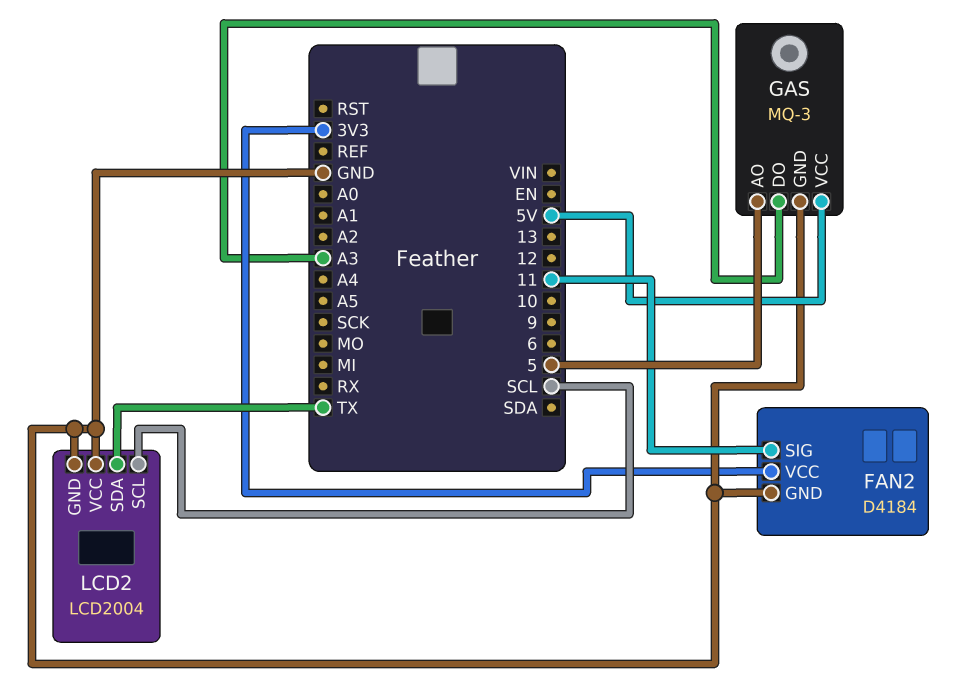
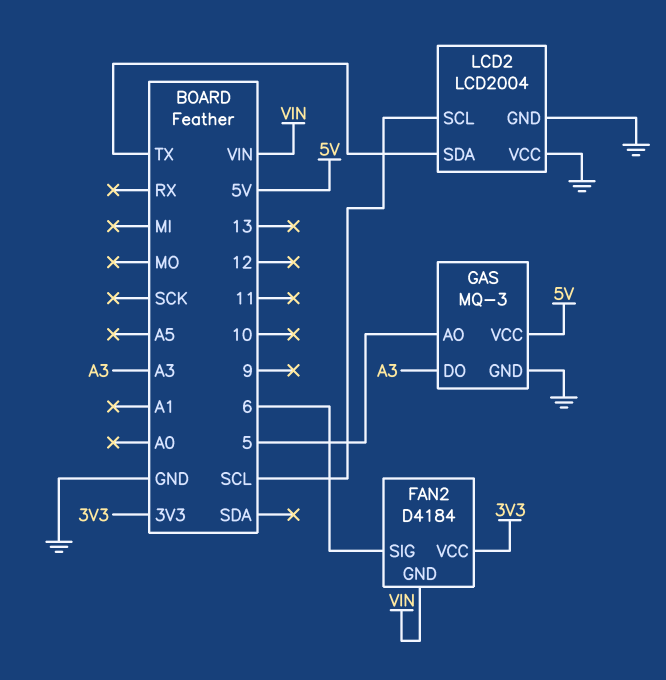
FAN2 pin GND: GND -> VIN
FAN2 pin SIG: 11 -> 6

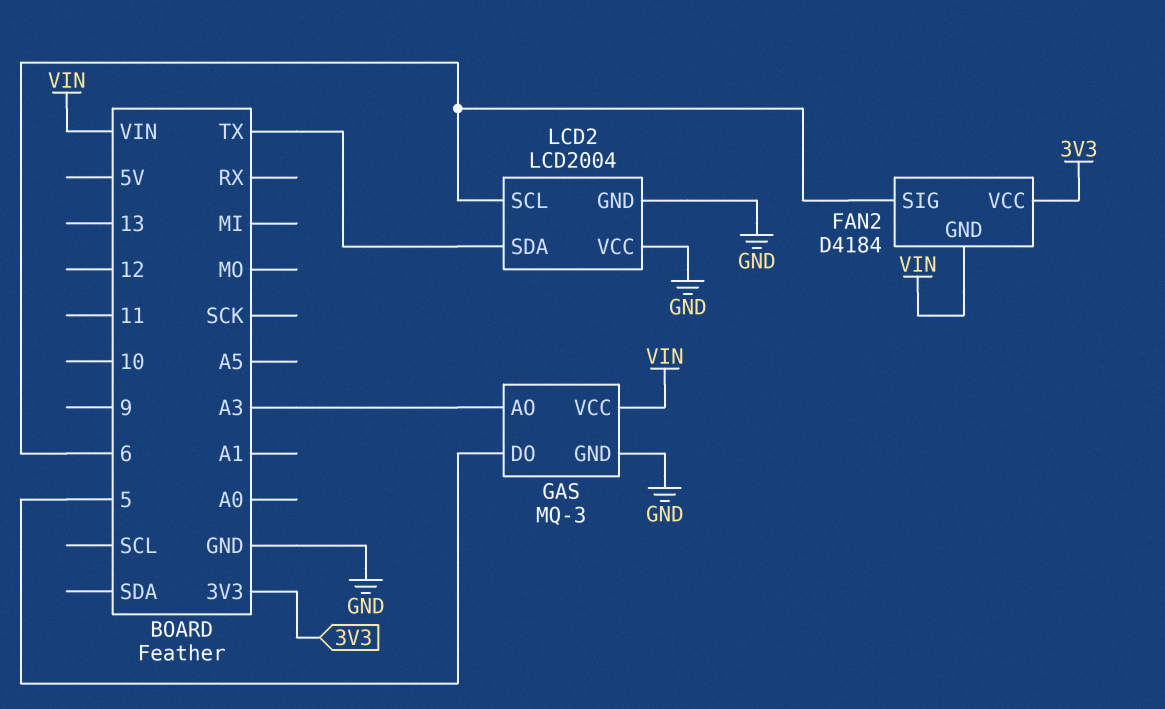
GAS pin AO: 5 -> A3
GAS pin DO: A3 -> 5
GAS pin VCC: 5V -> VIN
LCD2 pin SCL: SCL -> 6

